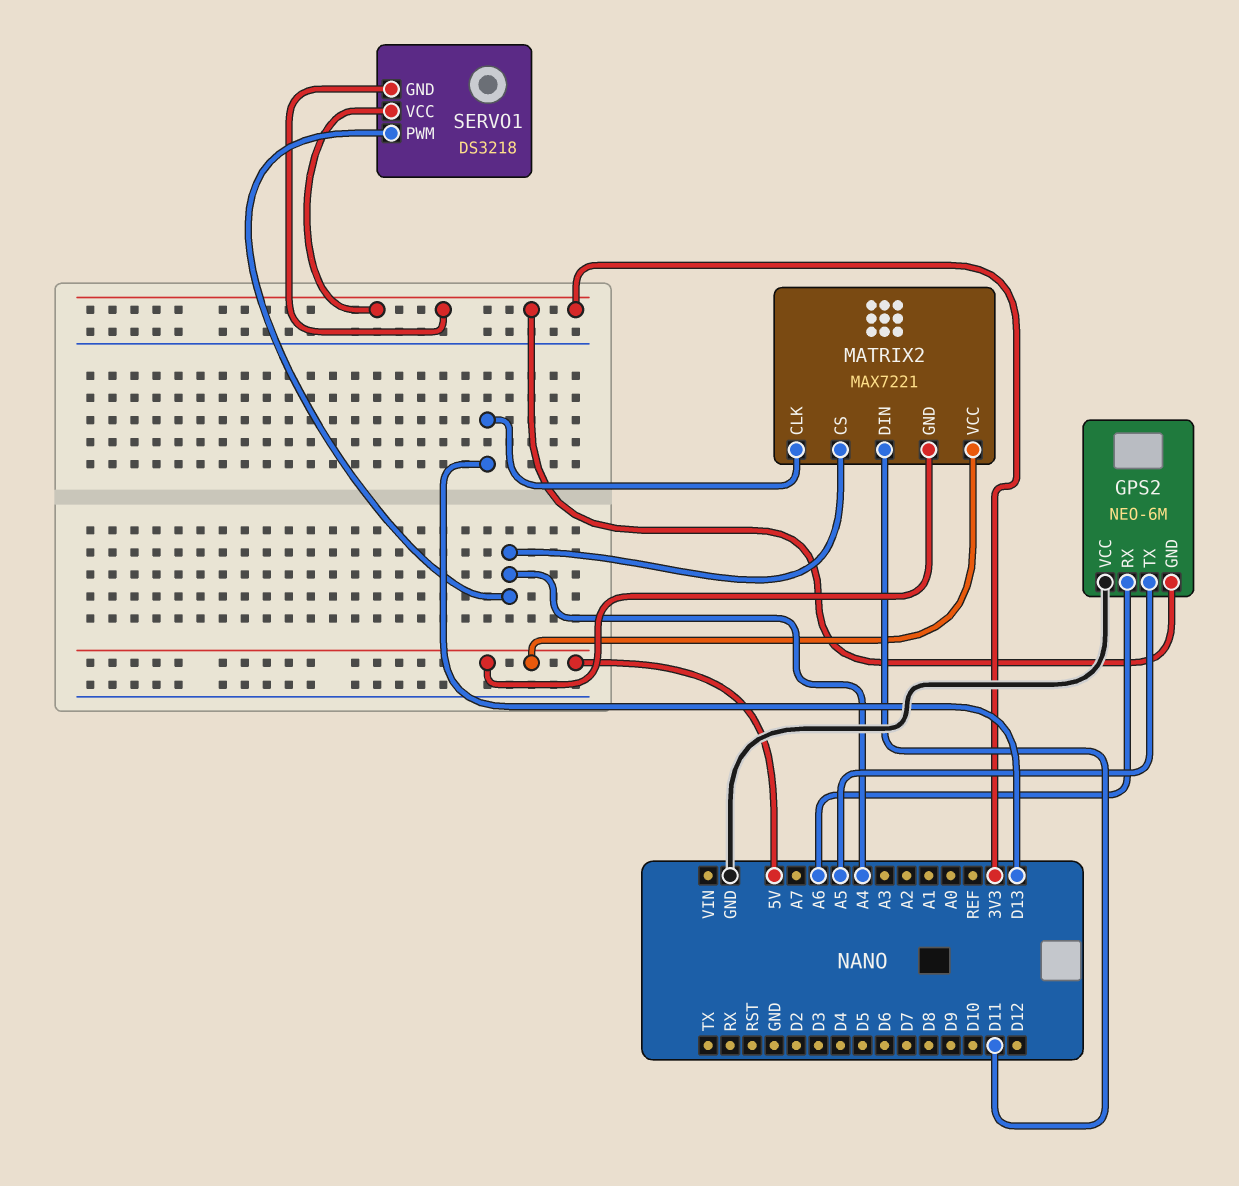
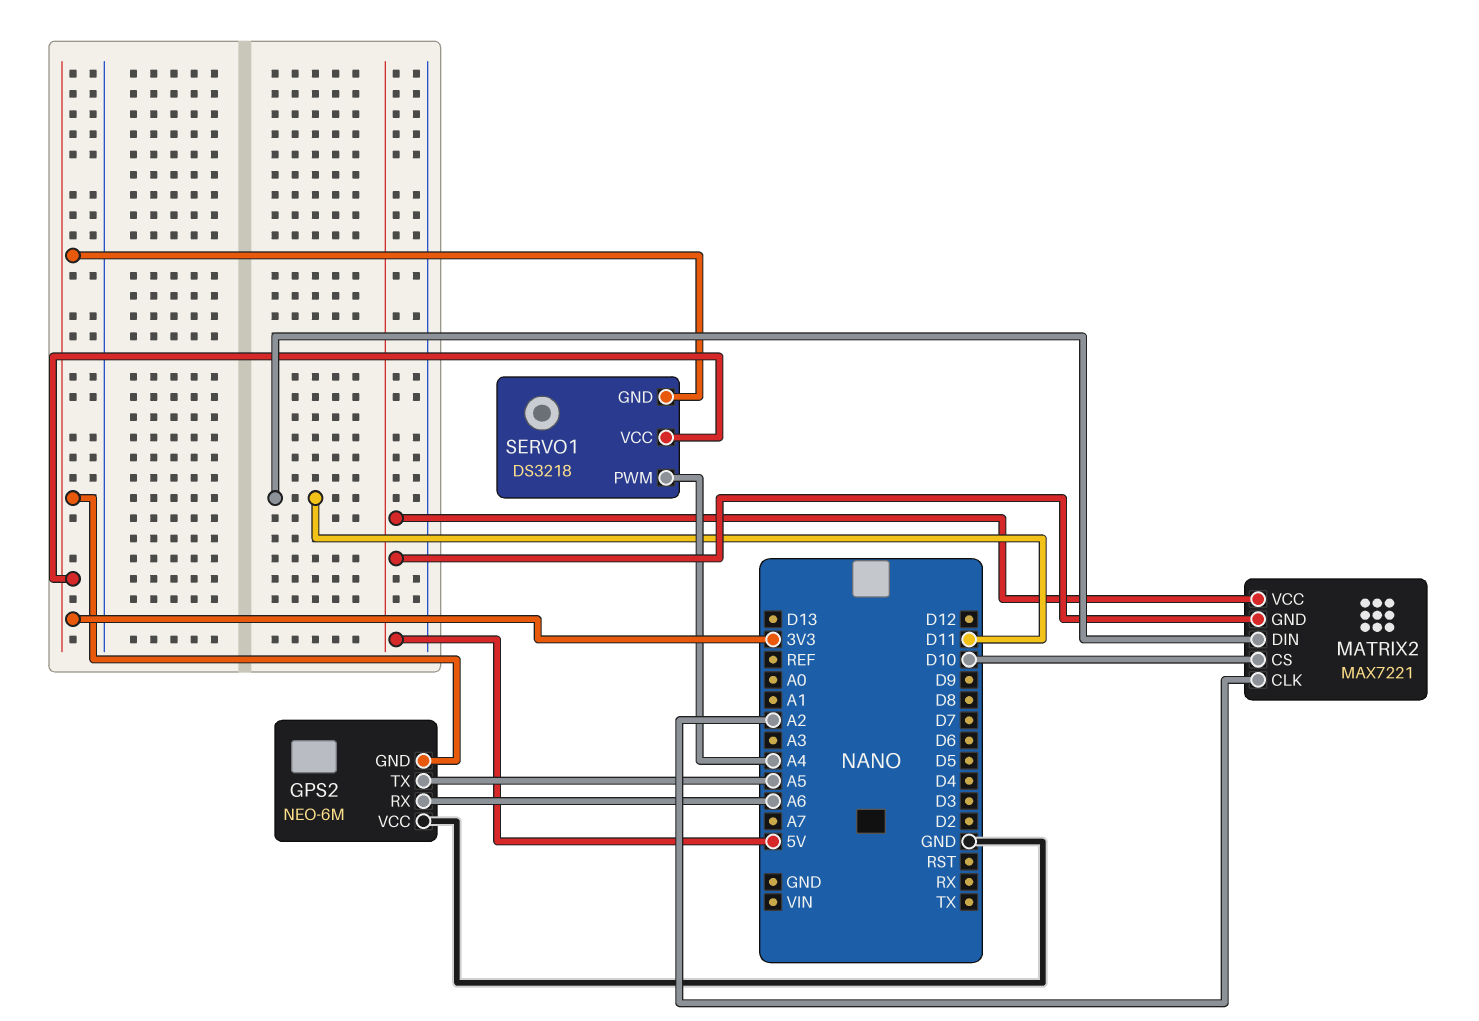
MATRIX2 pin CLK: D13 -> A2
MATRIX2 pin CS: A4 -> D10

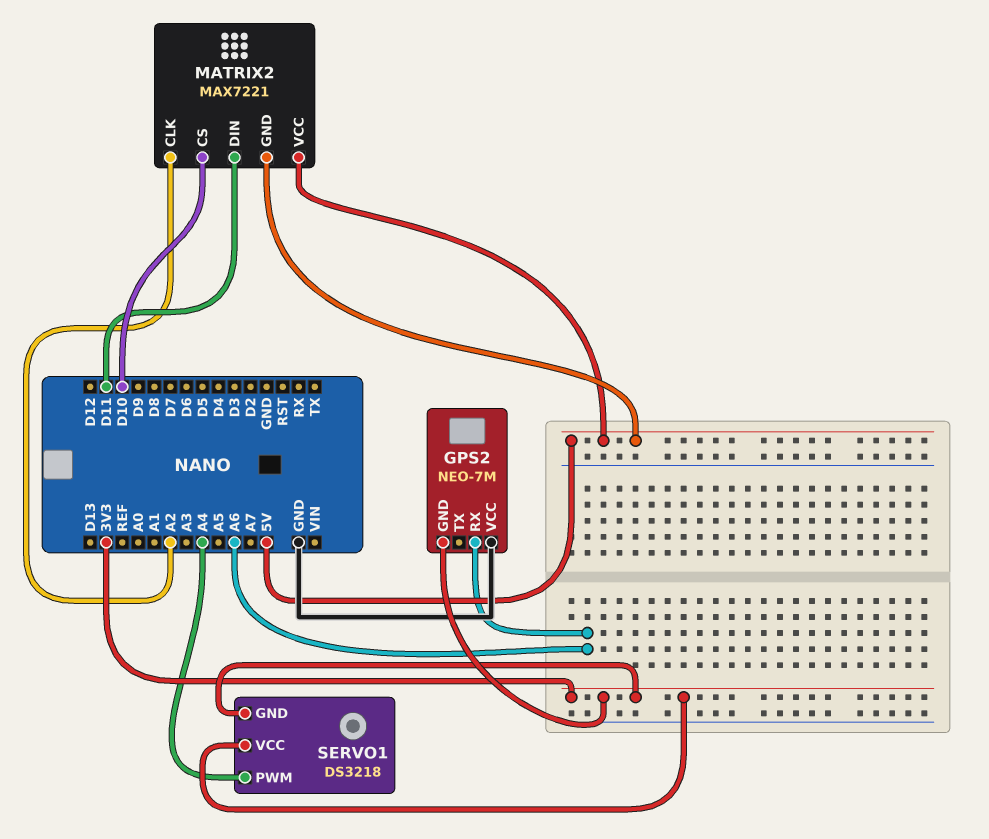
GPS2: NEO-6M -> NEO-7M
GPS2 pin TX: A5 -> none

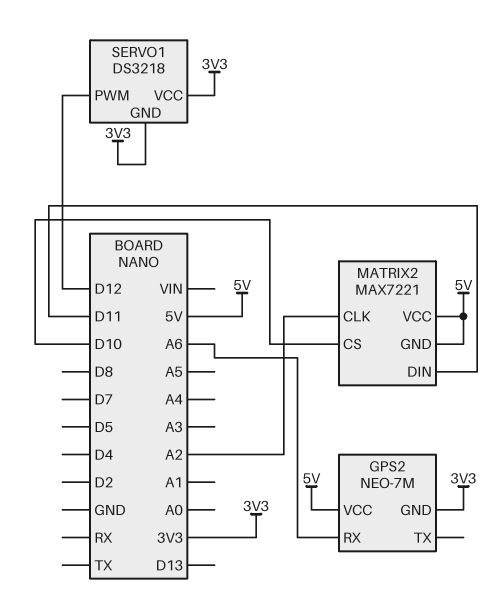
GPS2 pin VCC: GND -> 5V
SERVO1 pin PWM: A4 -> D12

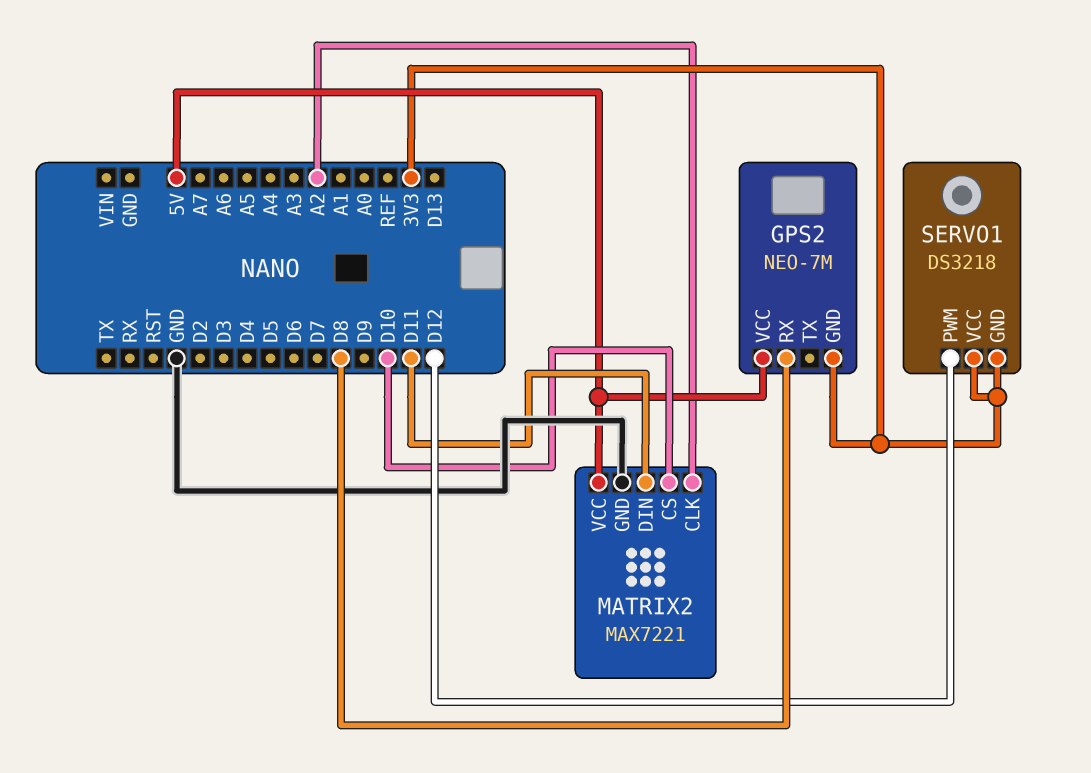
GPS2 pin RX: A6 -> D8
MATRIX2 pin GND: 5V -> GND

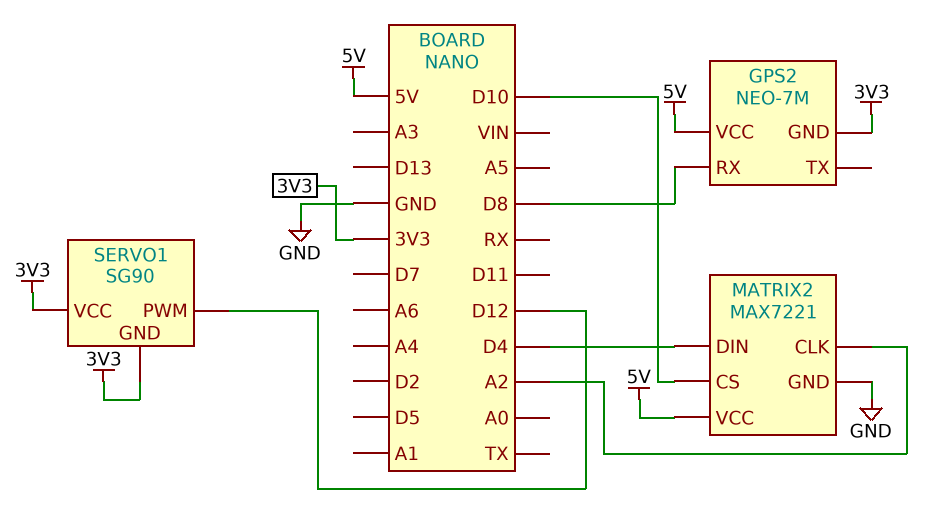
MATRIX2 pin DIN: D11 -> D4
SERVO1: DS3218 -> SG90

